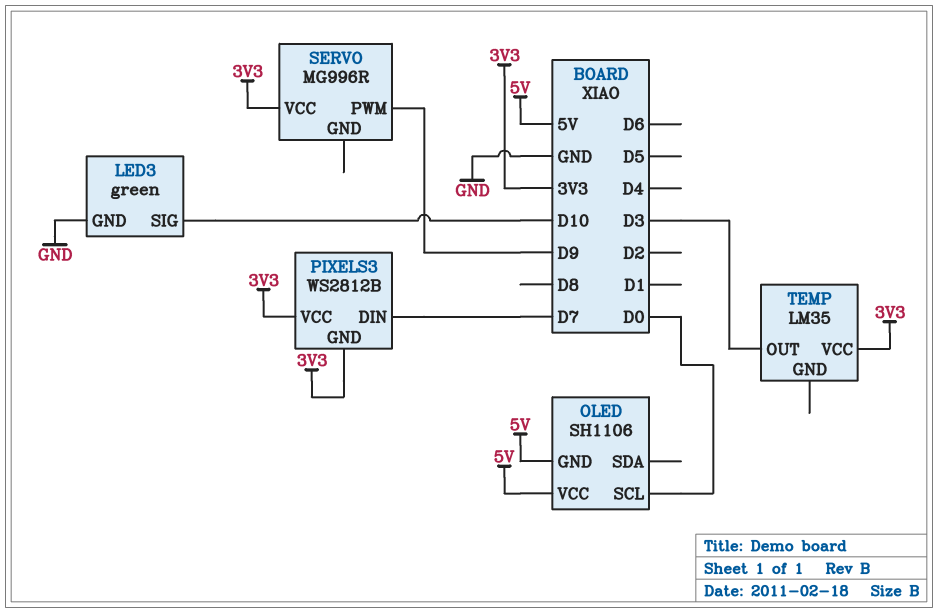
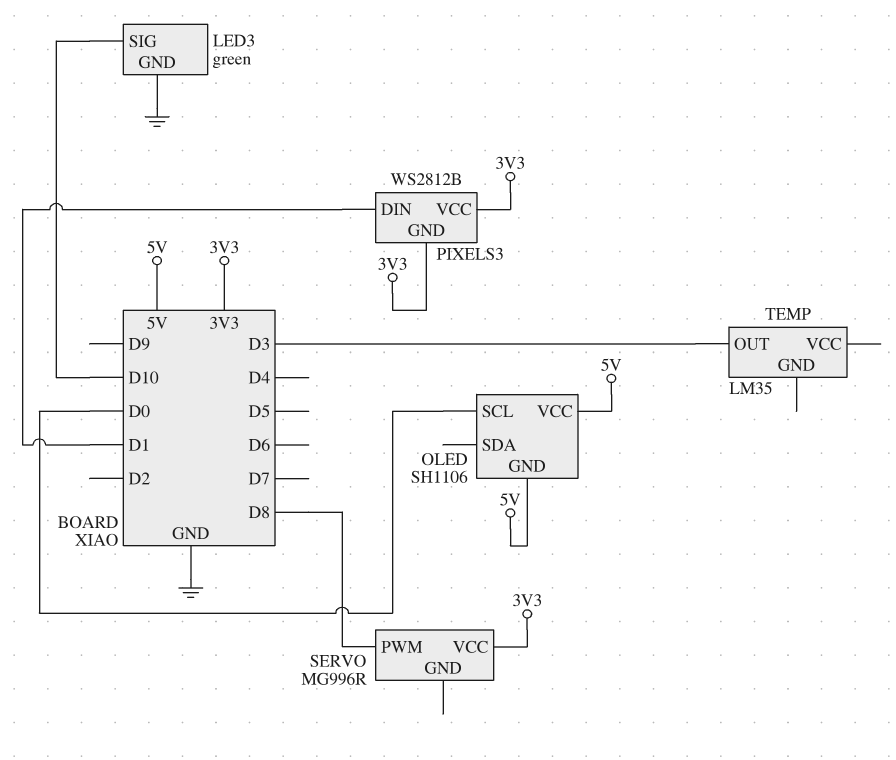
PIXELS3 pin DIN: D7 -> D1
SERVO pin PWM: D9 -> D8
TEMP pin VCC: 3V3 -> none

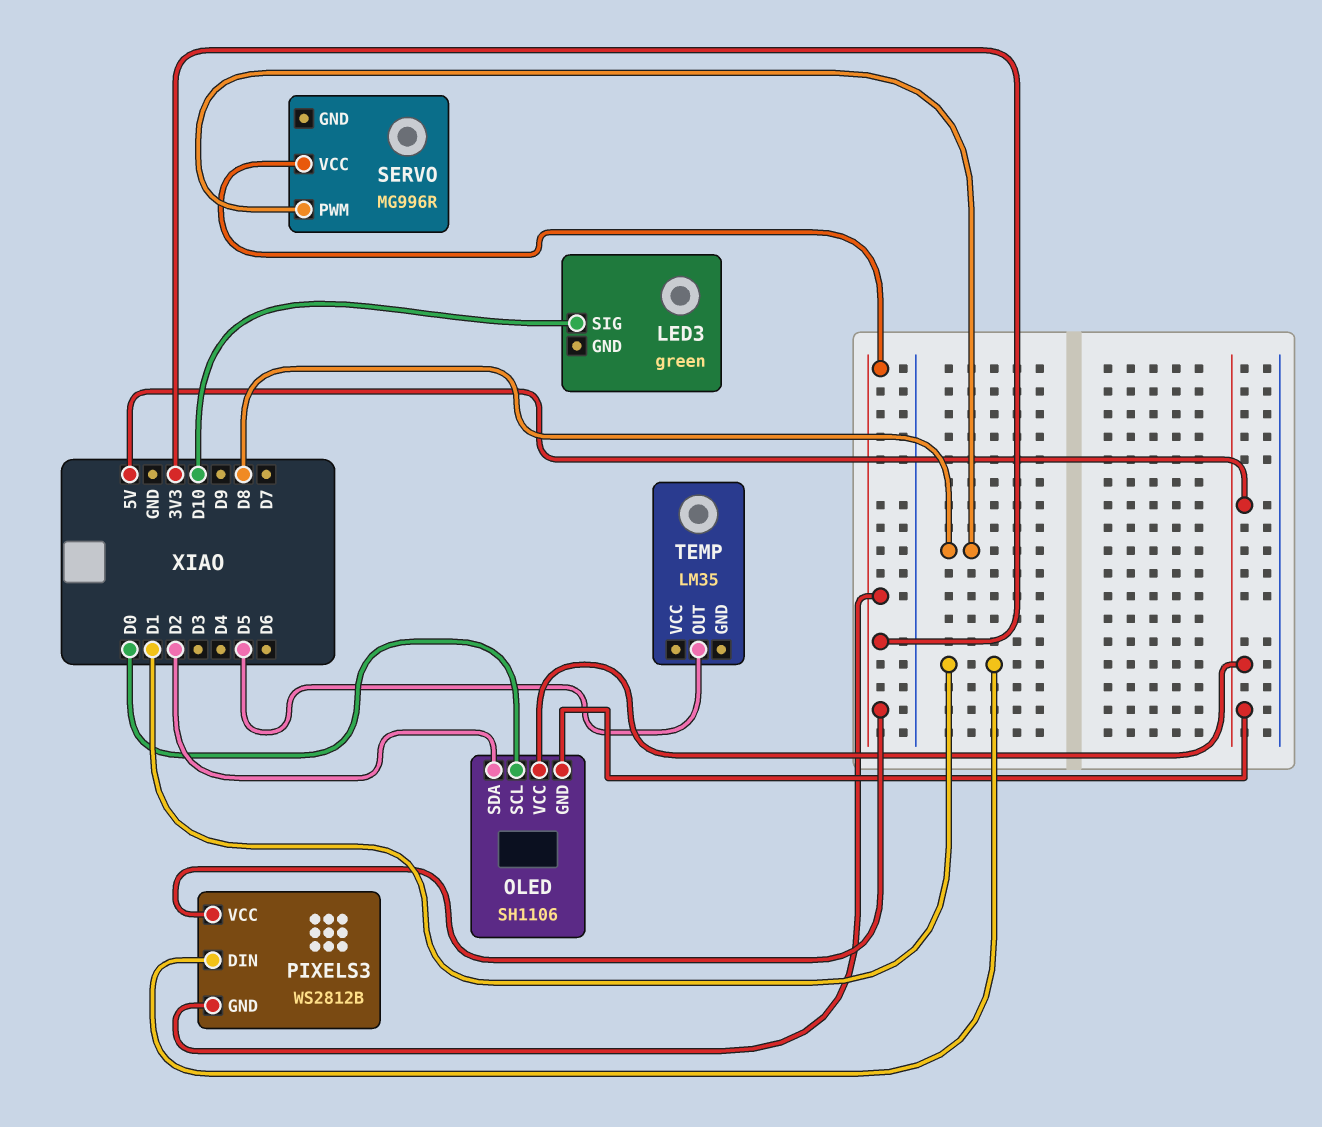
LED3 pin GND: GND -> none
OLED pin SDA: none -> D2
TEMP pin OUT: D3 -> D5

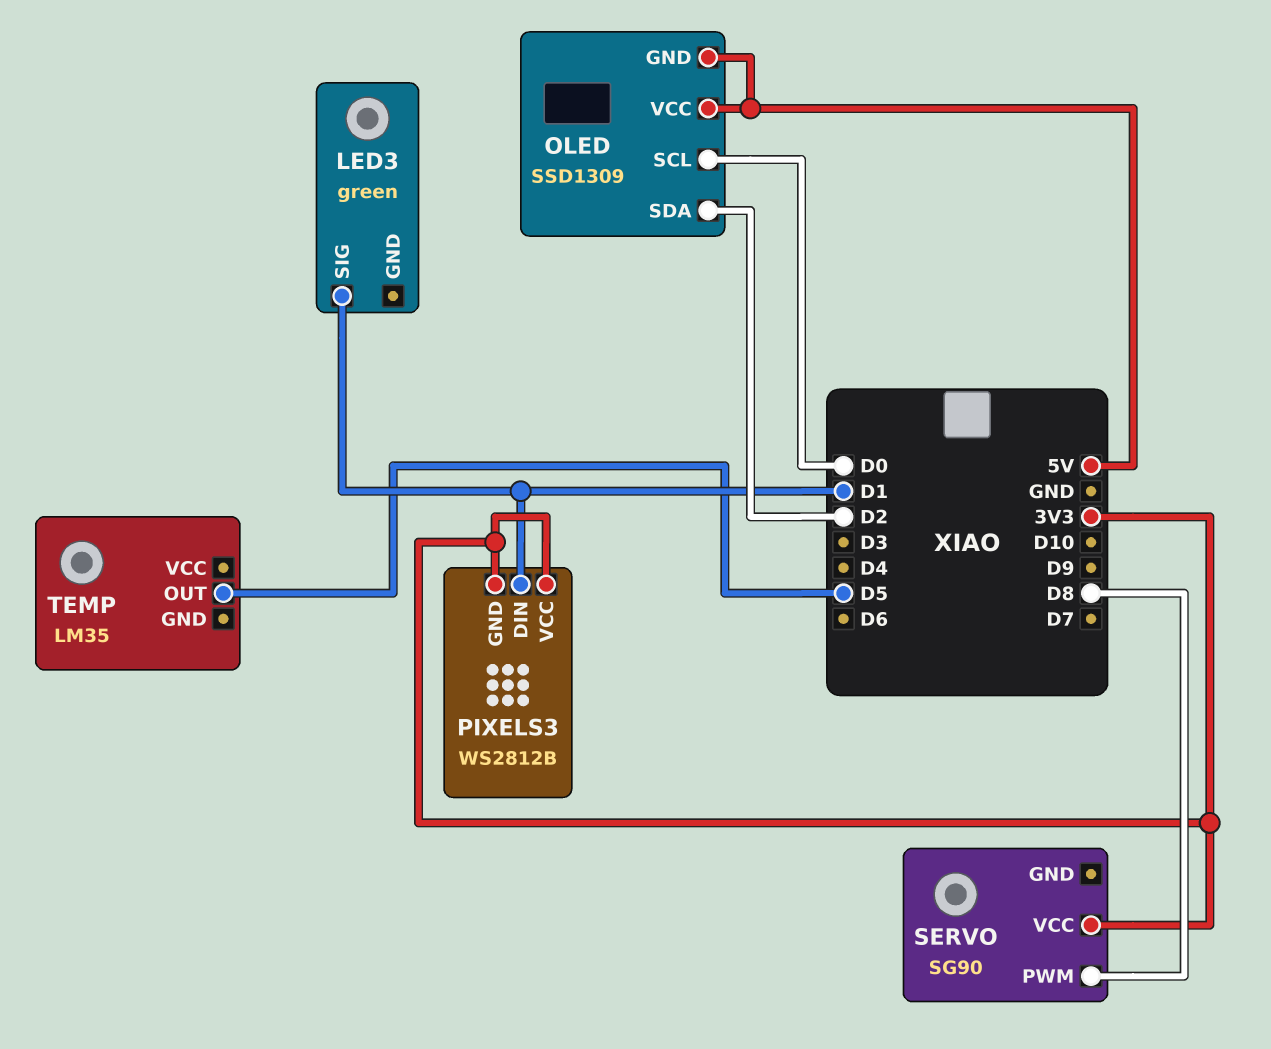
LED3 pin SIG: D10 -> D1
OLED: SH1106 -> SSD1309
SERVO: MG996R -> SG90

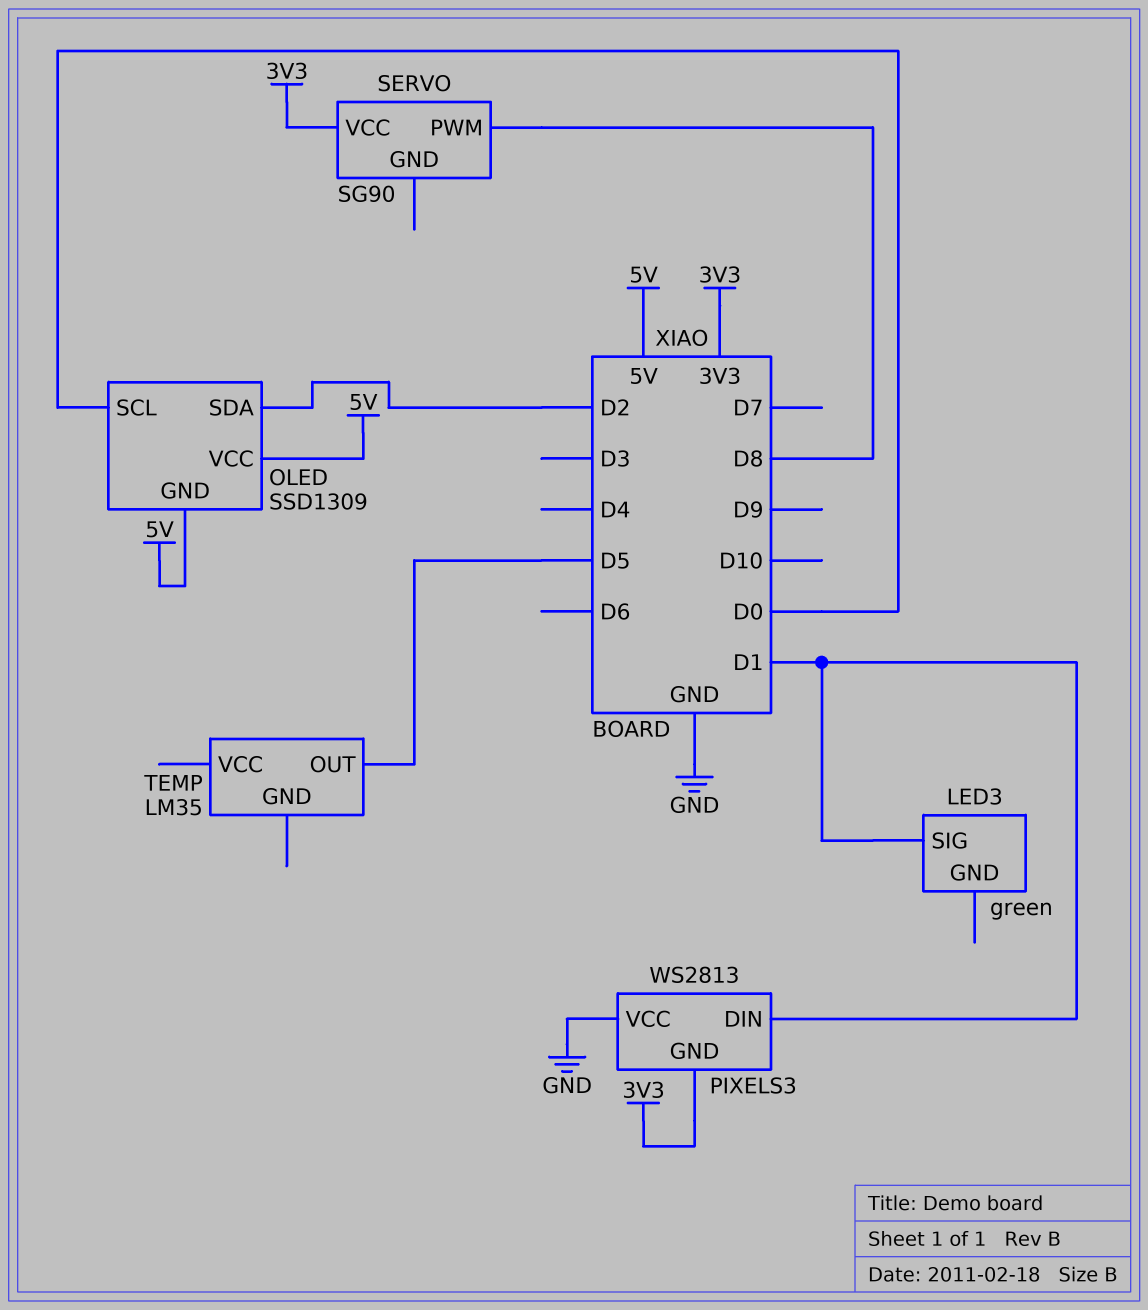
PIXELS3: WS2812B -> WS2813
PIXELS3 pin VCC: 3V3 -> GND

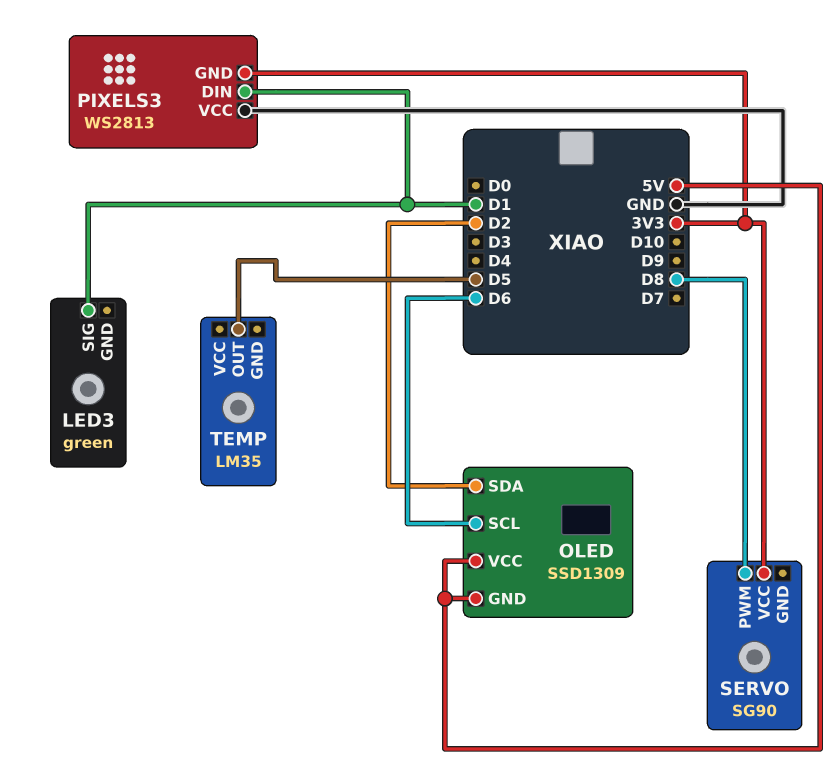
OLED pin SCL: D0 -> D6

